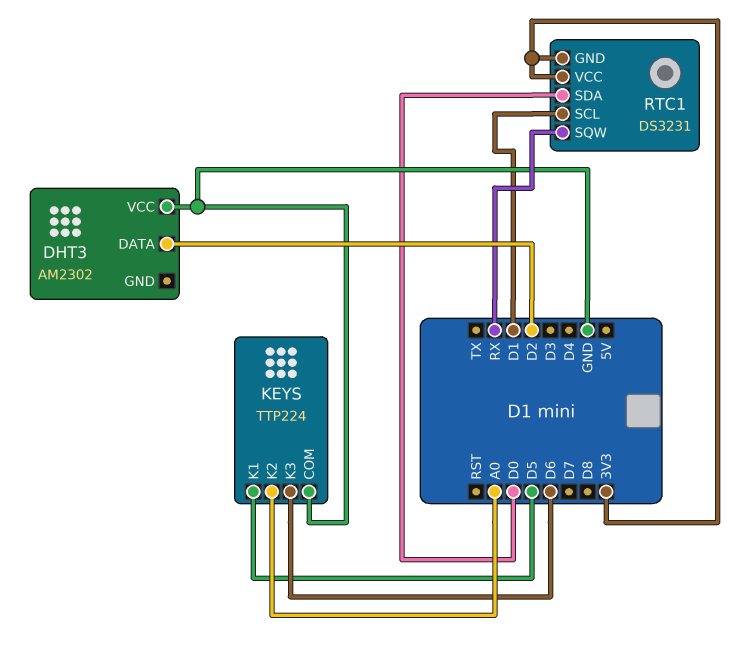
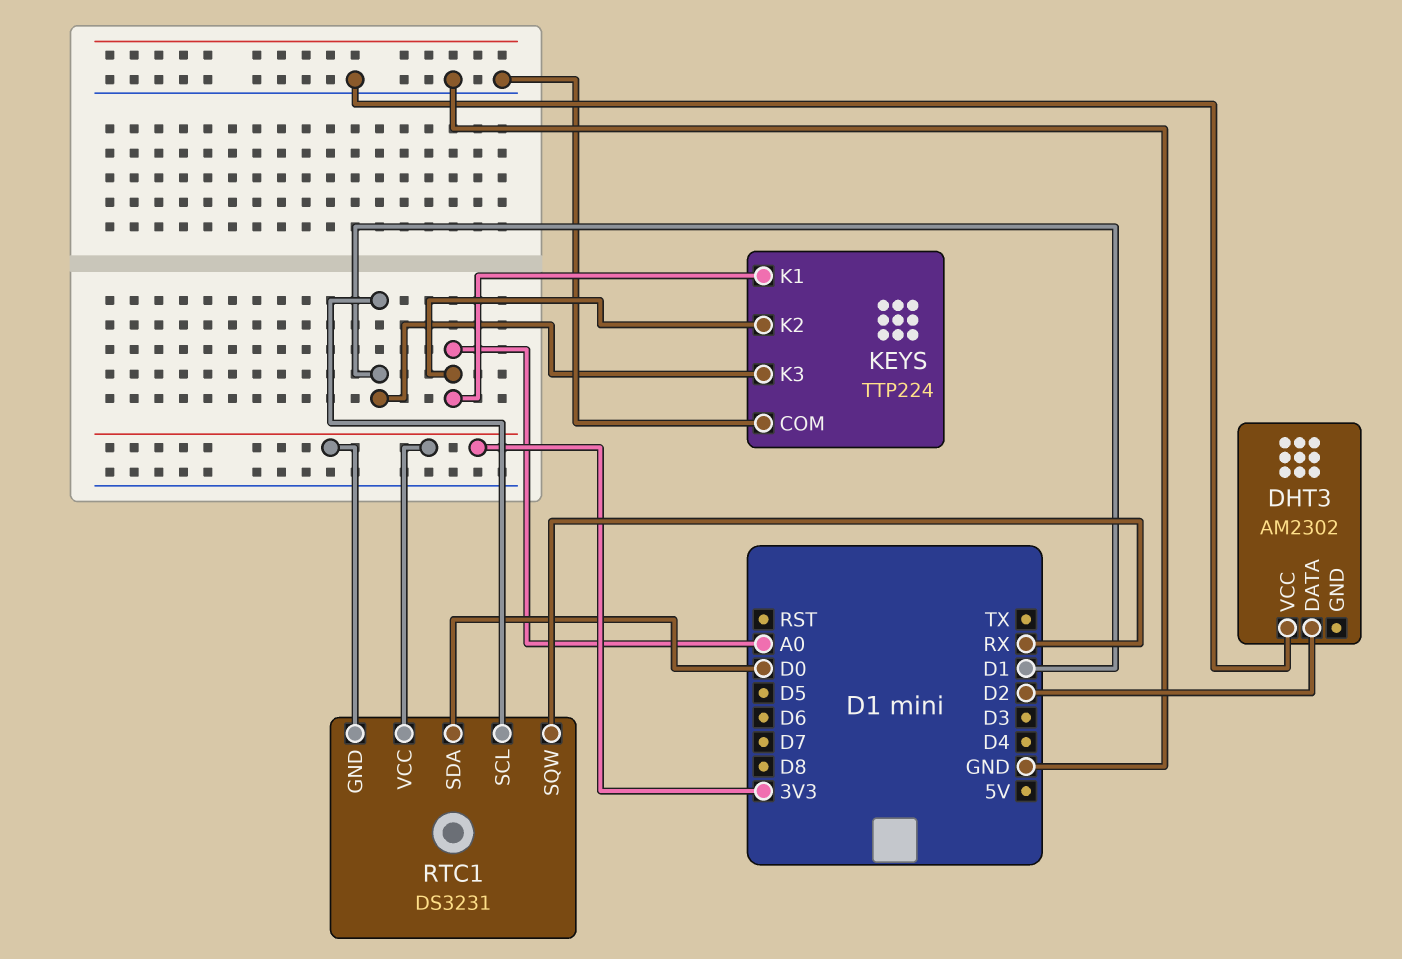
KEYS pin K1: D5 -> A0
KEYS pin K3: D6 -> D1

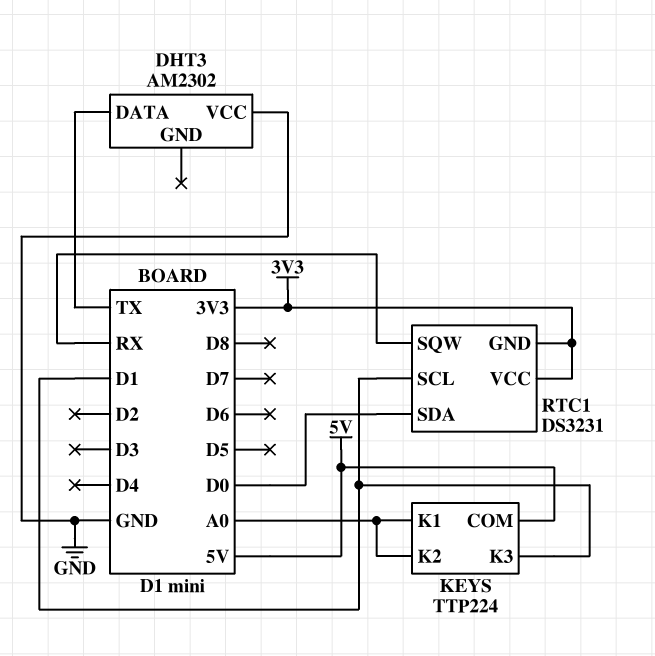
DHT3 pin DATA: D2 -> TX
KEYS pin COM: GND -> 5V

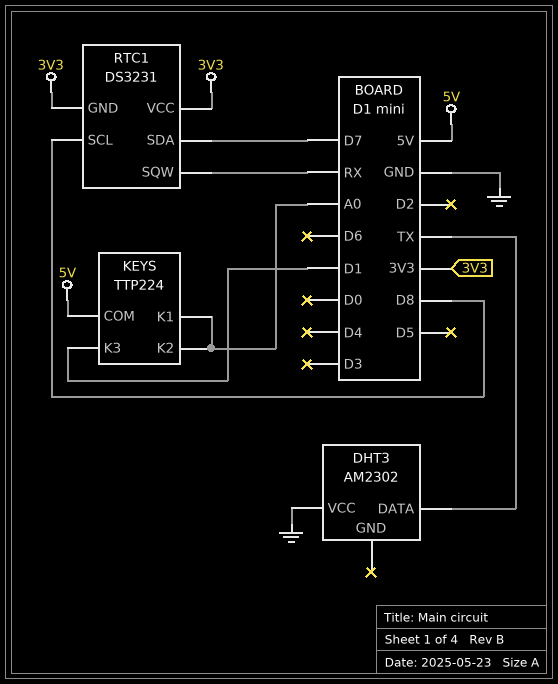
RTC1 pin SCL: D1 -> D8
RTC1 pin SDA: D0 -> D7

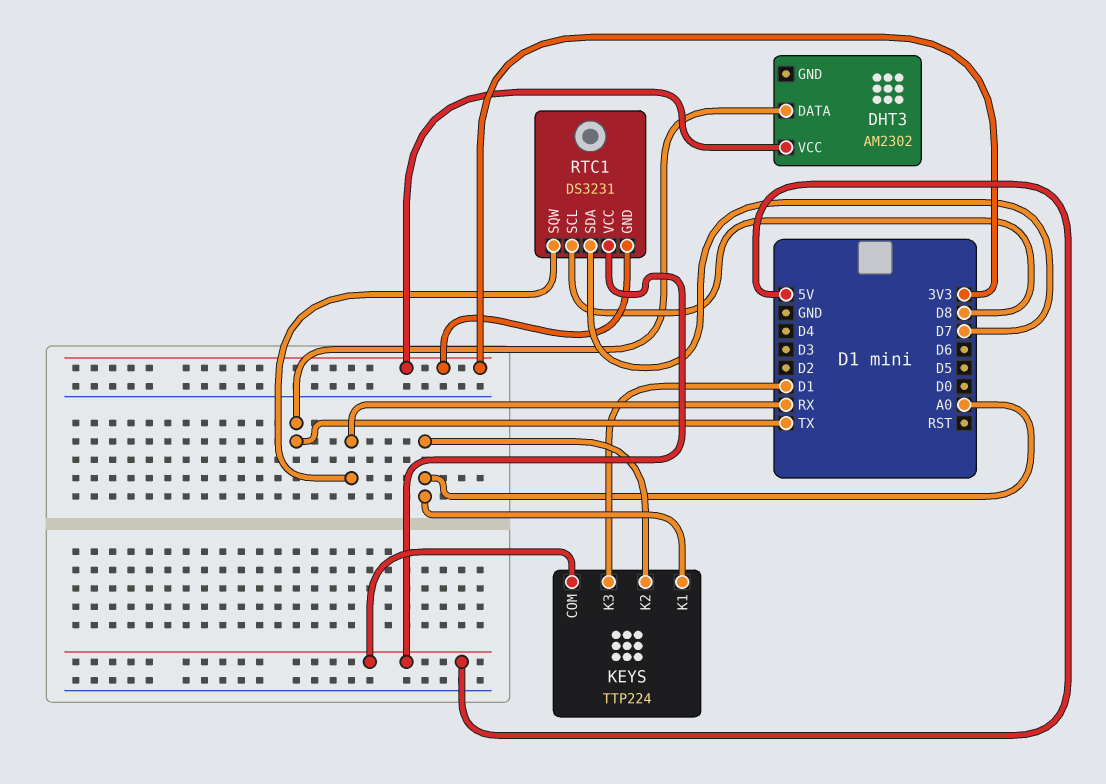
DHT3 pin VCC: GND -> 3V3
RTC1 pin VCC: 3V3 -> 5V

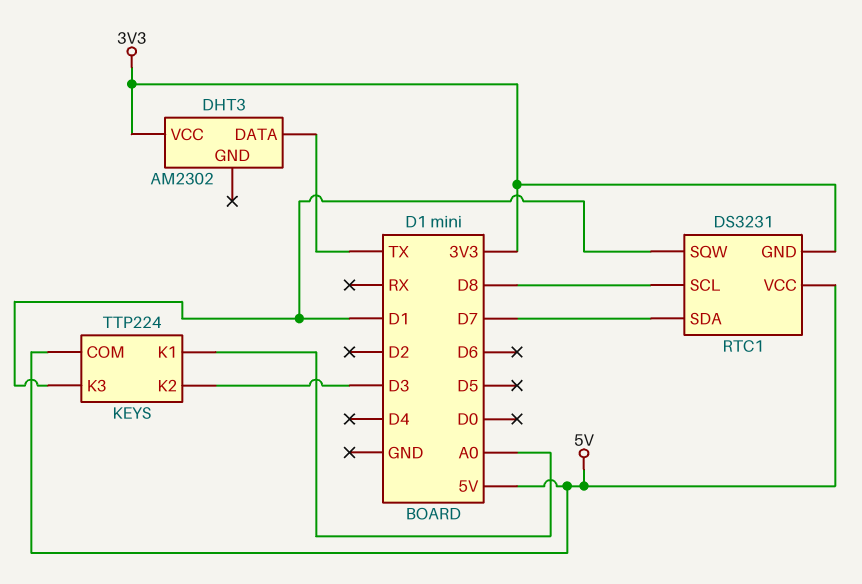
KEYS pin K2: A0 -> D3
RTC1 pin SQW: RX -> D1

